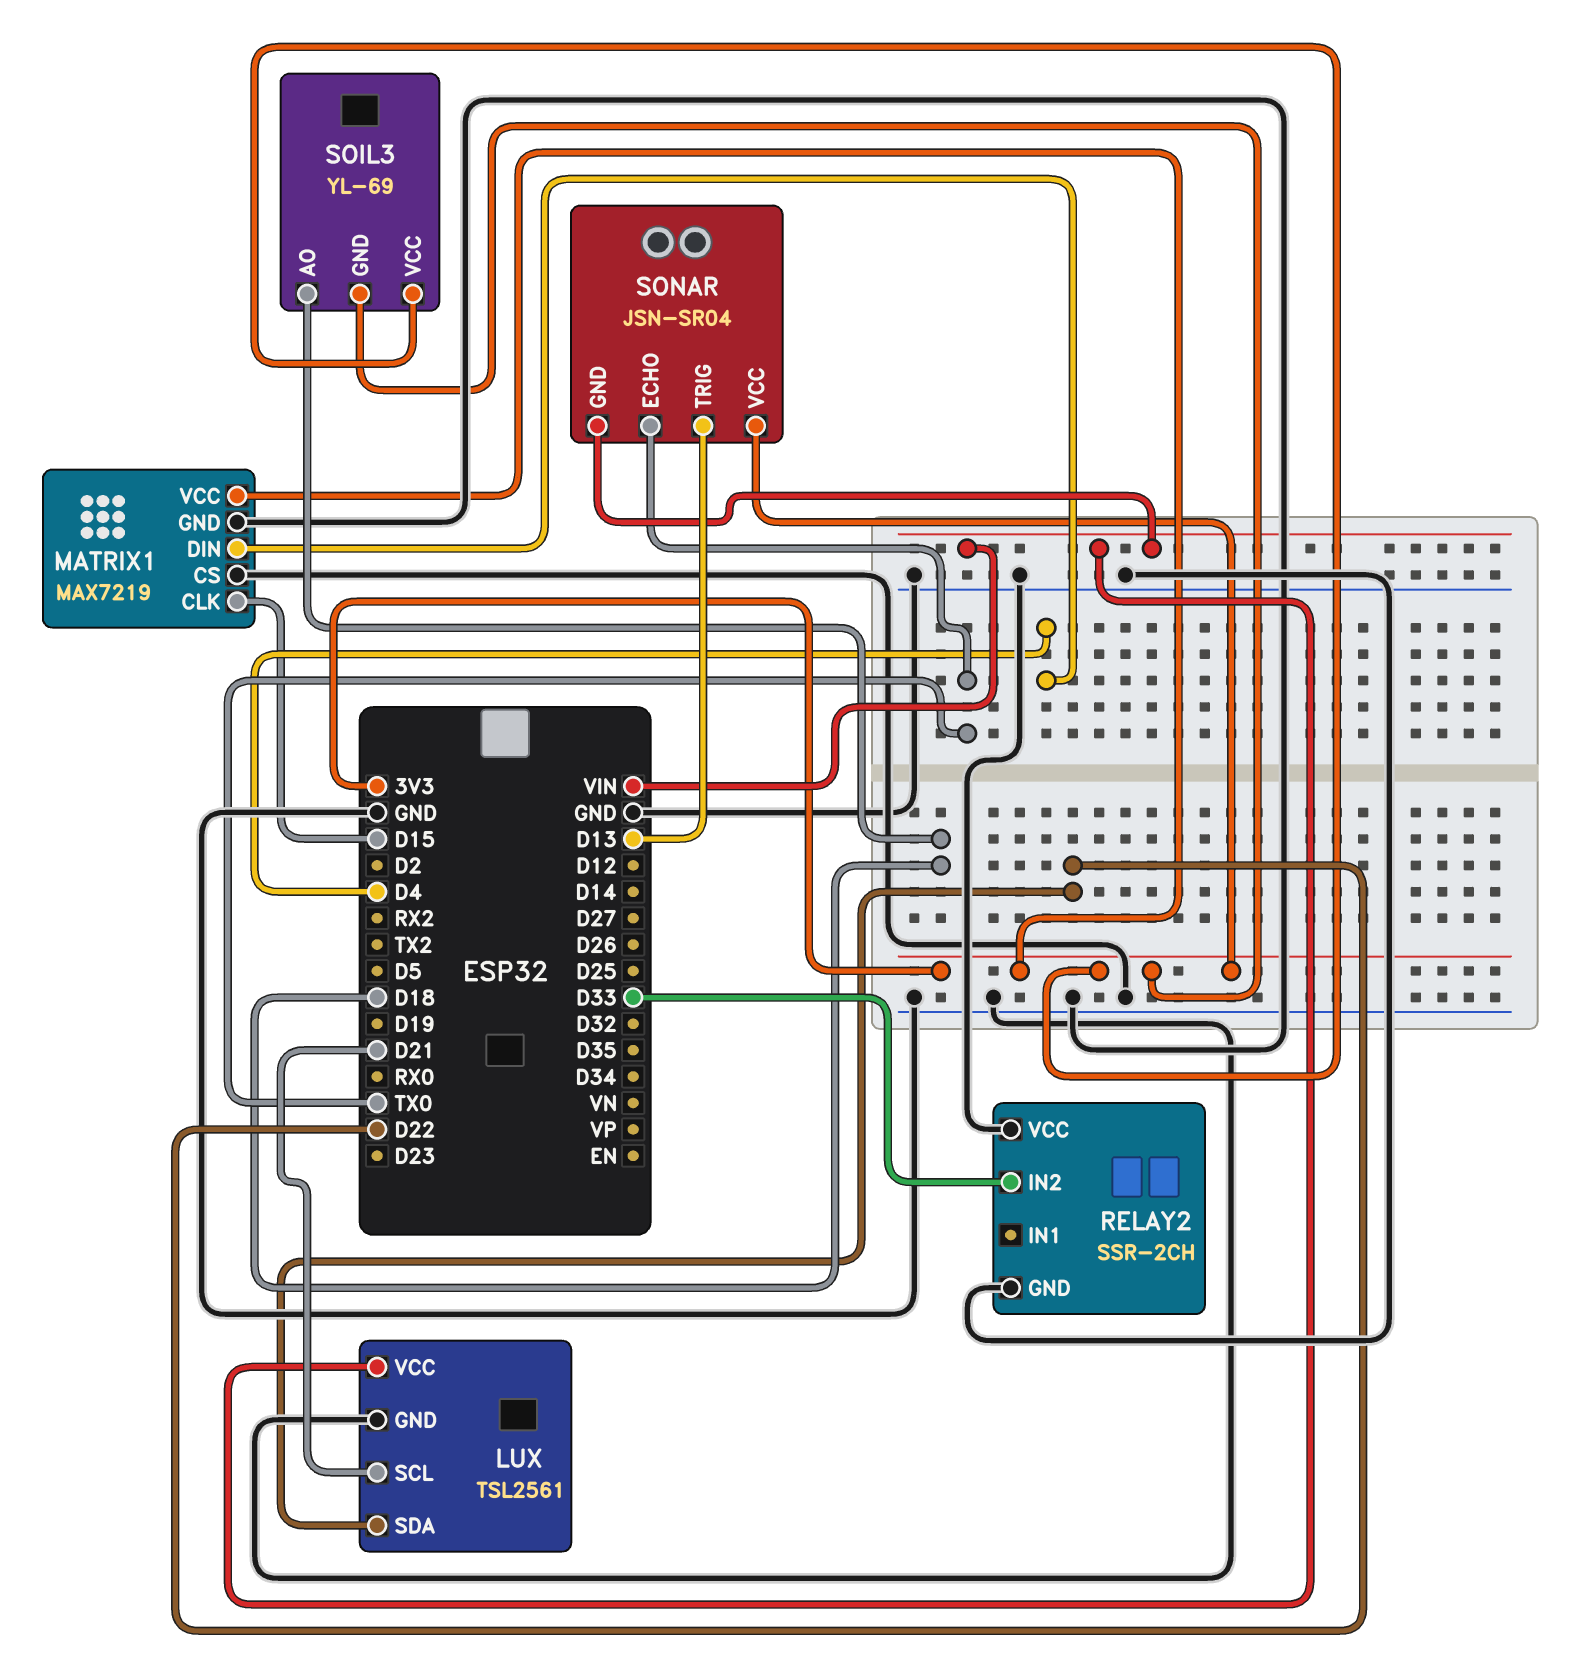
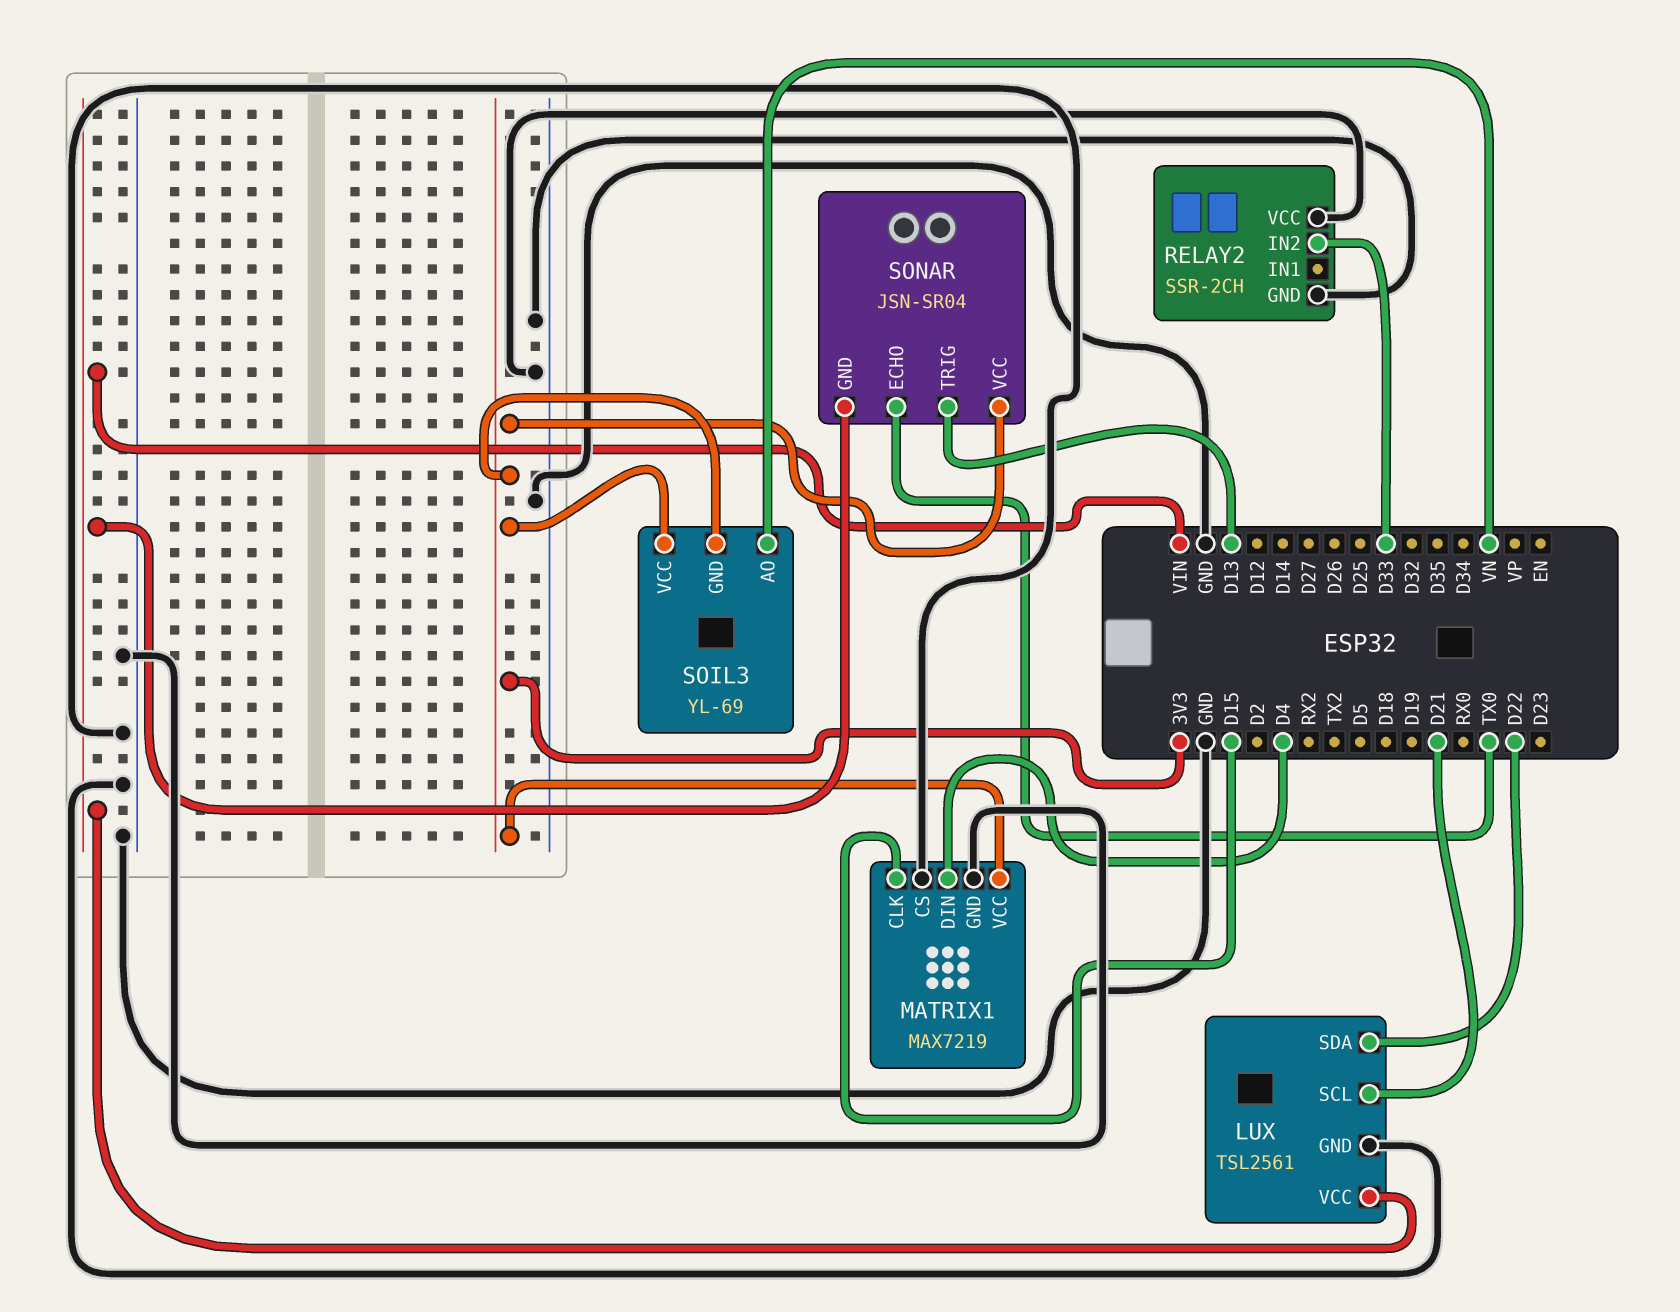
SOIL3 pin AO: D18 -> VN

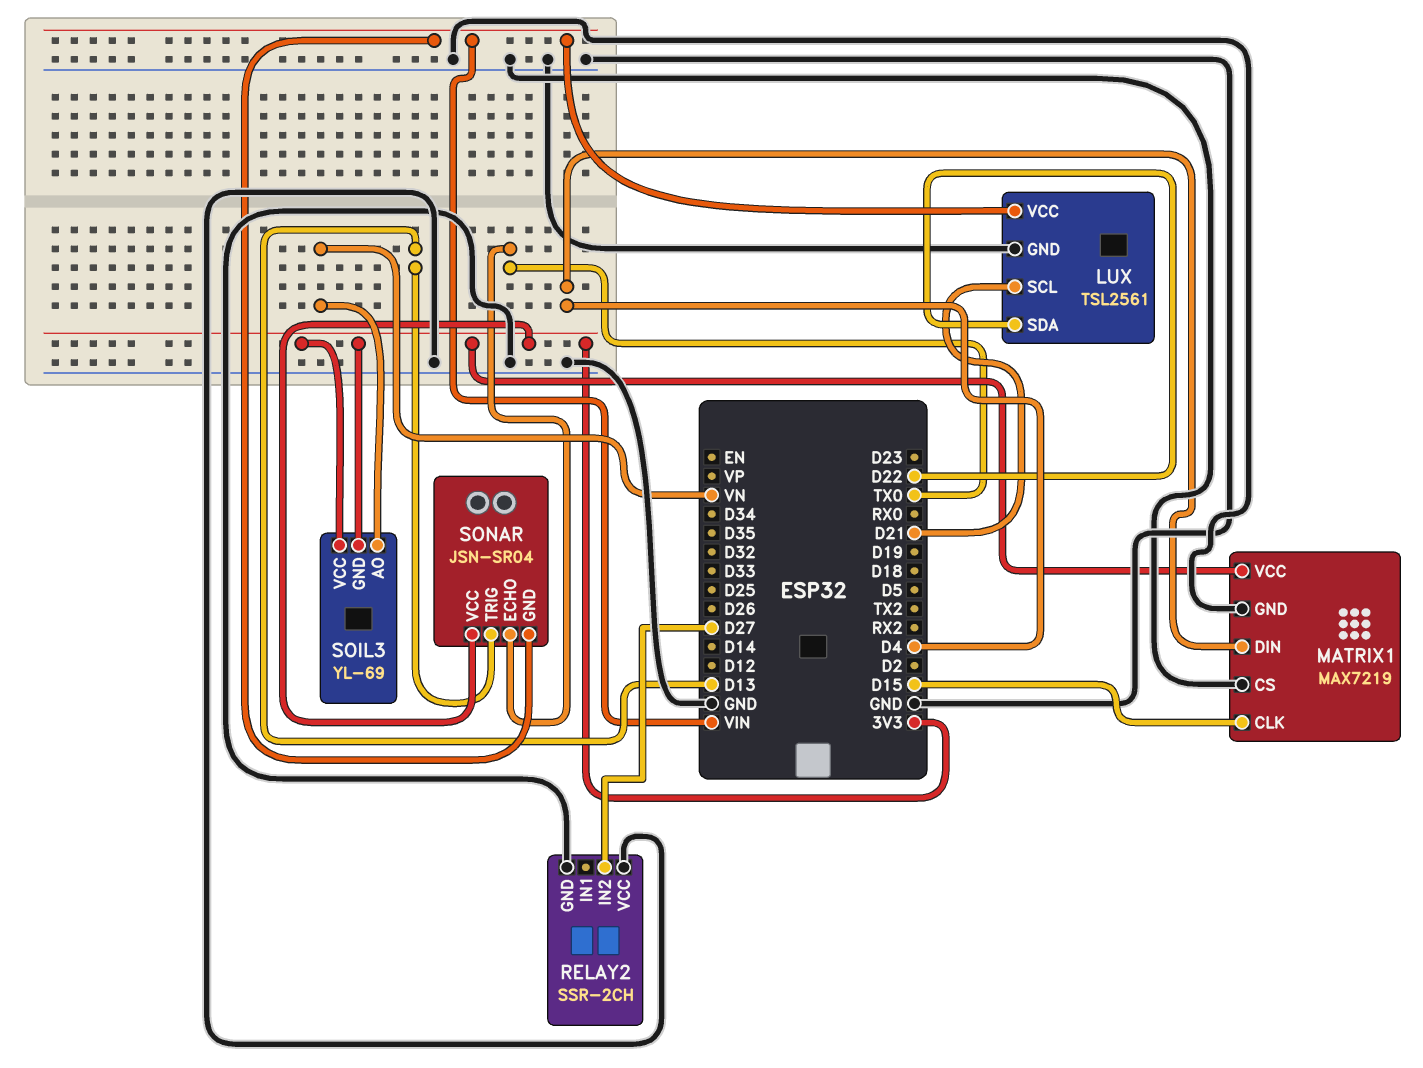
RELAY2 pin IN2: D33 -> D27

